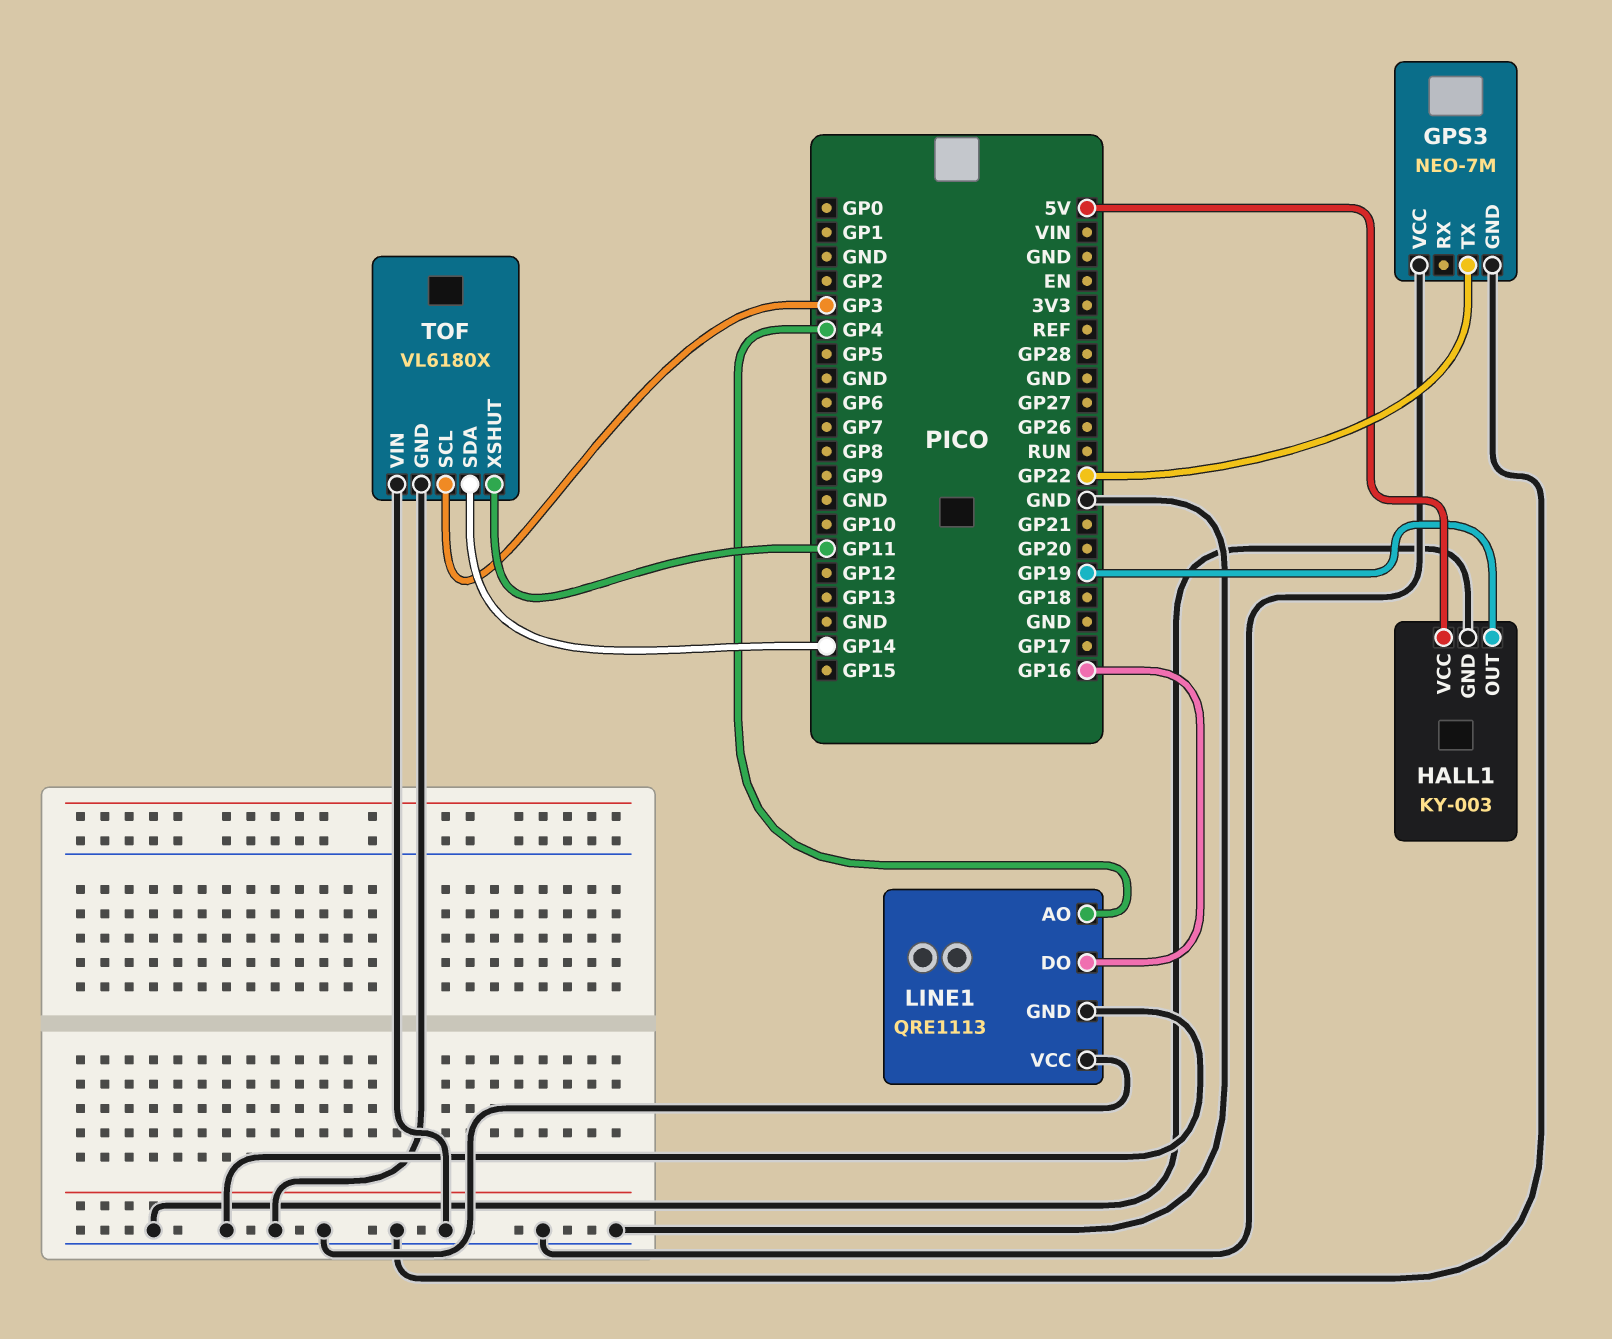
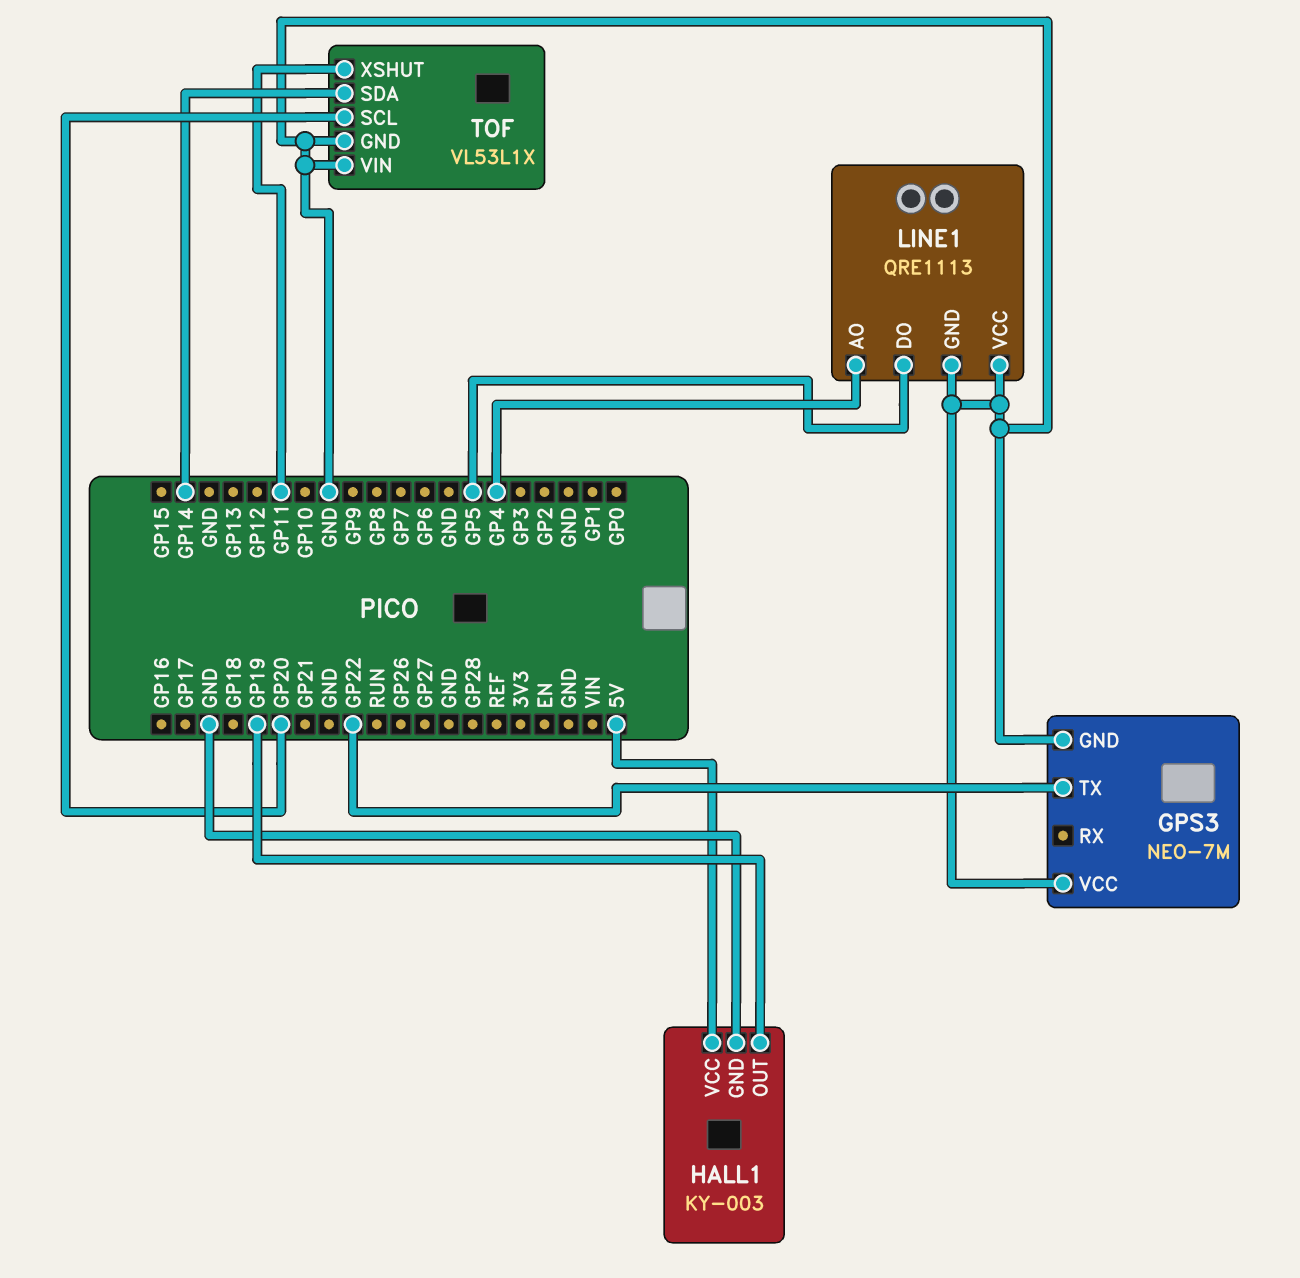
LINE1 pin DO: GP16 -> GP5
TOF: VL6180X -> VL53L1X
TOF pin SCL: GP3 -> GP20

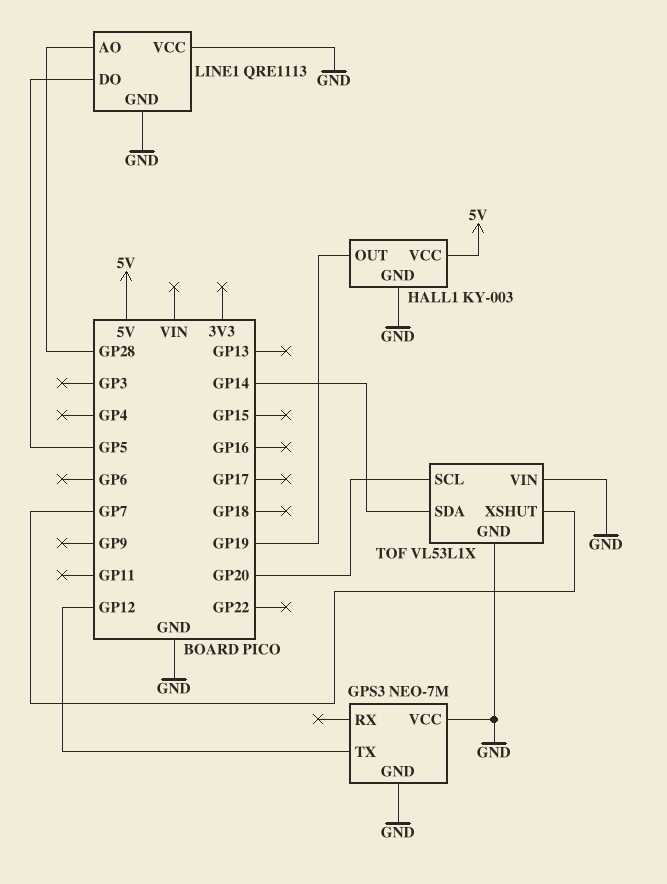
GPS3 pin TX: GP22 -> GP12
LINE1 pin AO: GP4 -> GP28
TOF pin XSHUT: GP11 -> GP7

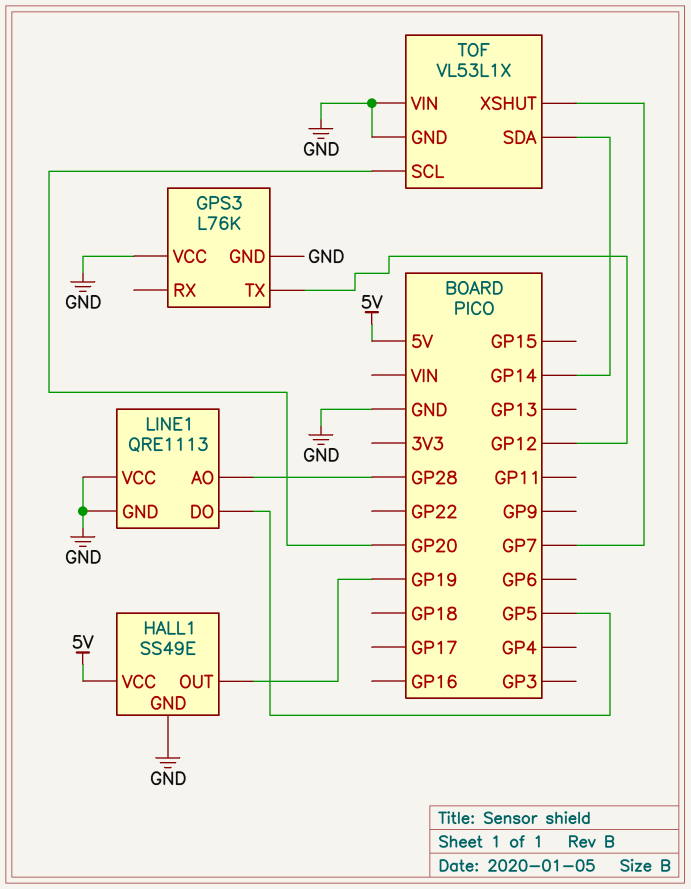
GPS3: NEO-7M -> L76K
HALL1: KY-003 -> SS49E

